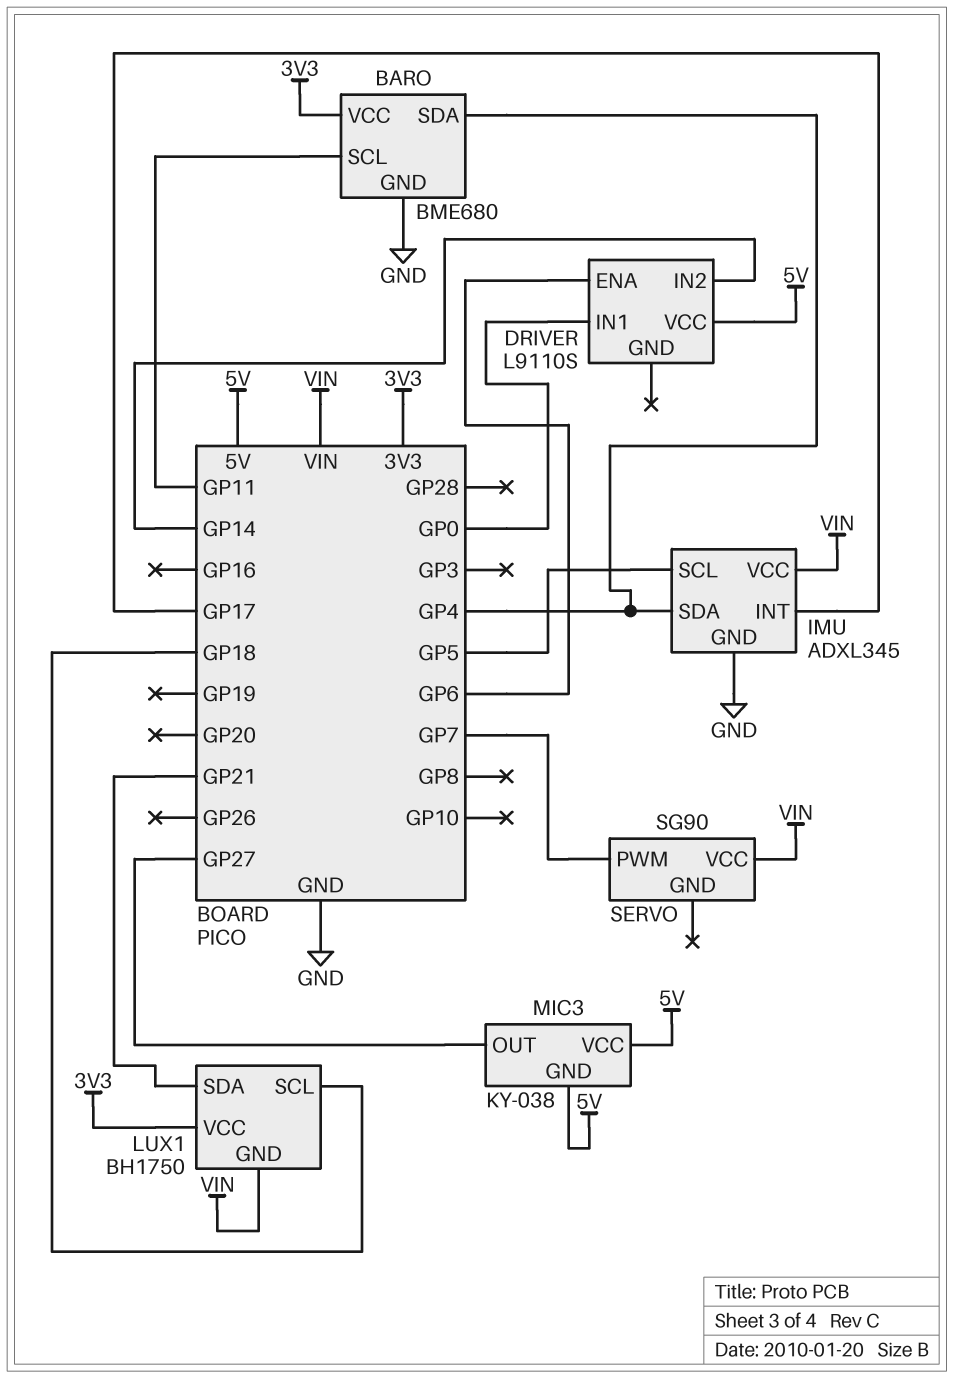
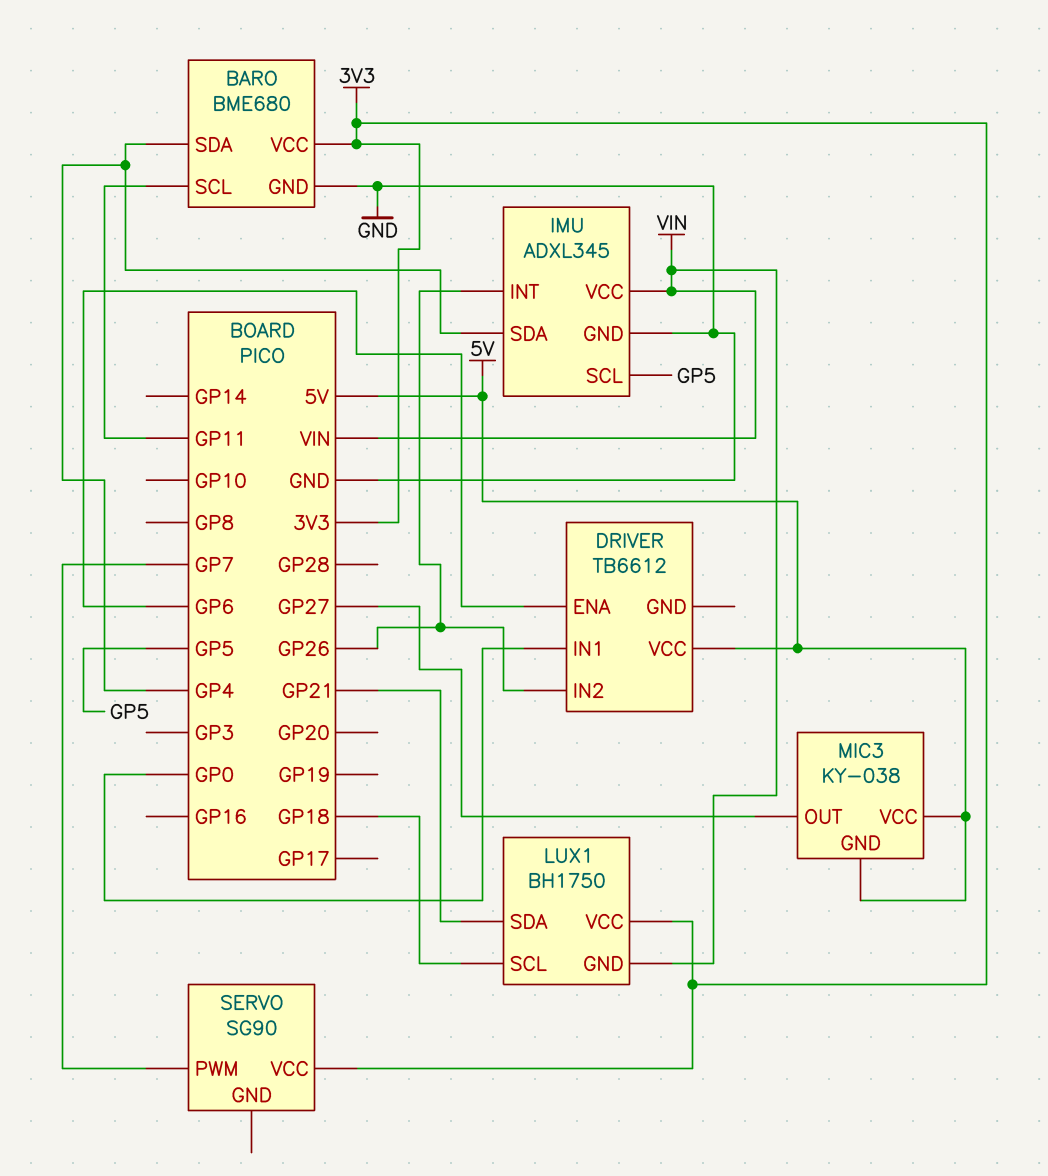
DRIVER: L9110S -> TB6612
DRIVER pin IN2: GP14 -> GP26
IMU pin INT: GP17 -> GP26
SERVO pin VCC: VIN -> 3V3

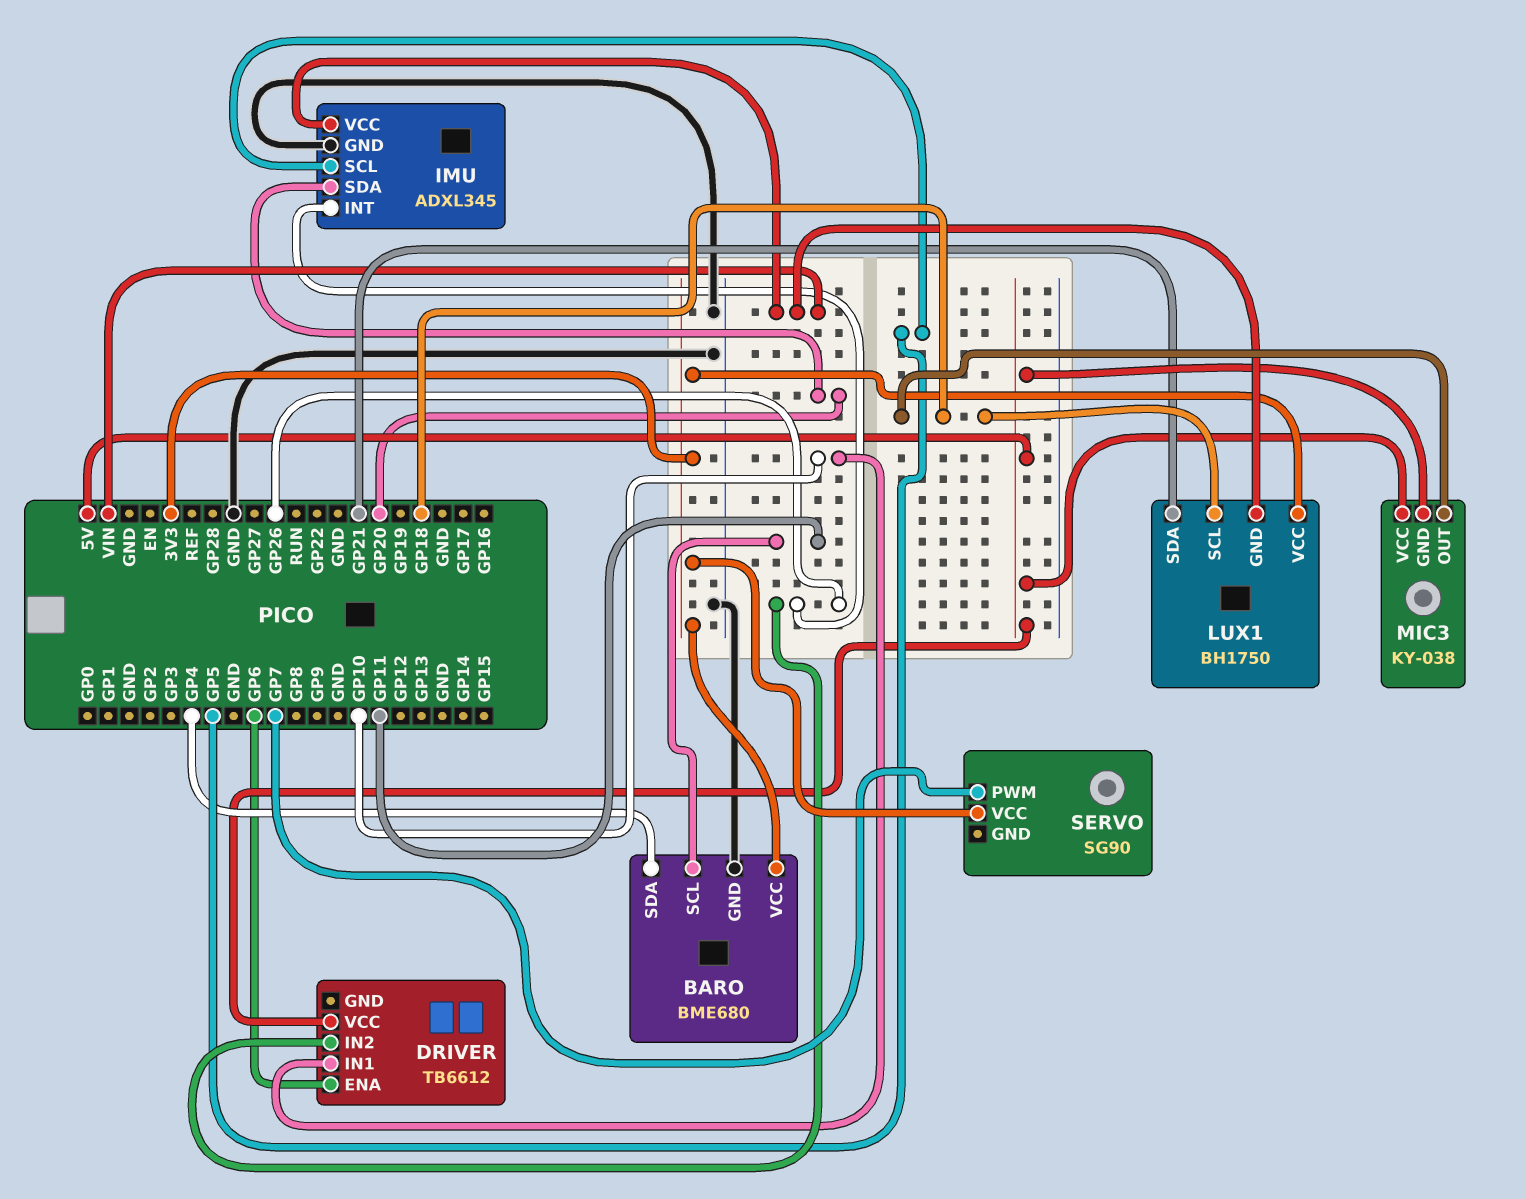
DRIVER pin IN1: GP0 -> GP10
IMU pin SDA: GP4 -> GP20
MIC3 pin OUT: GP27 -> GP18

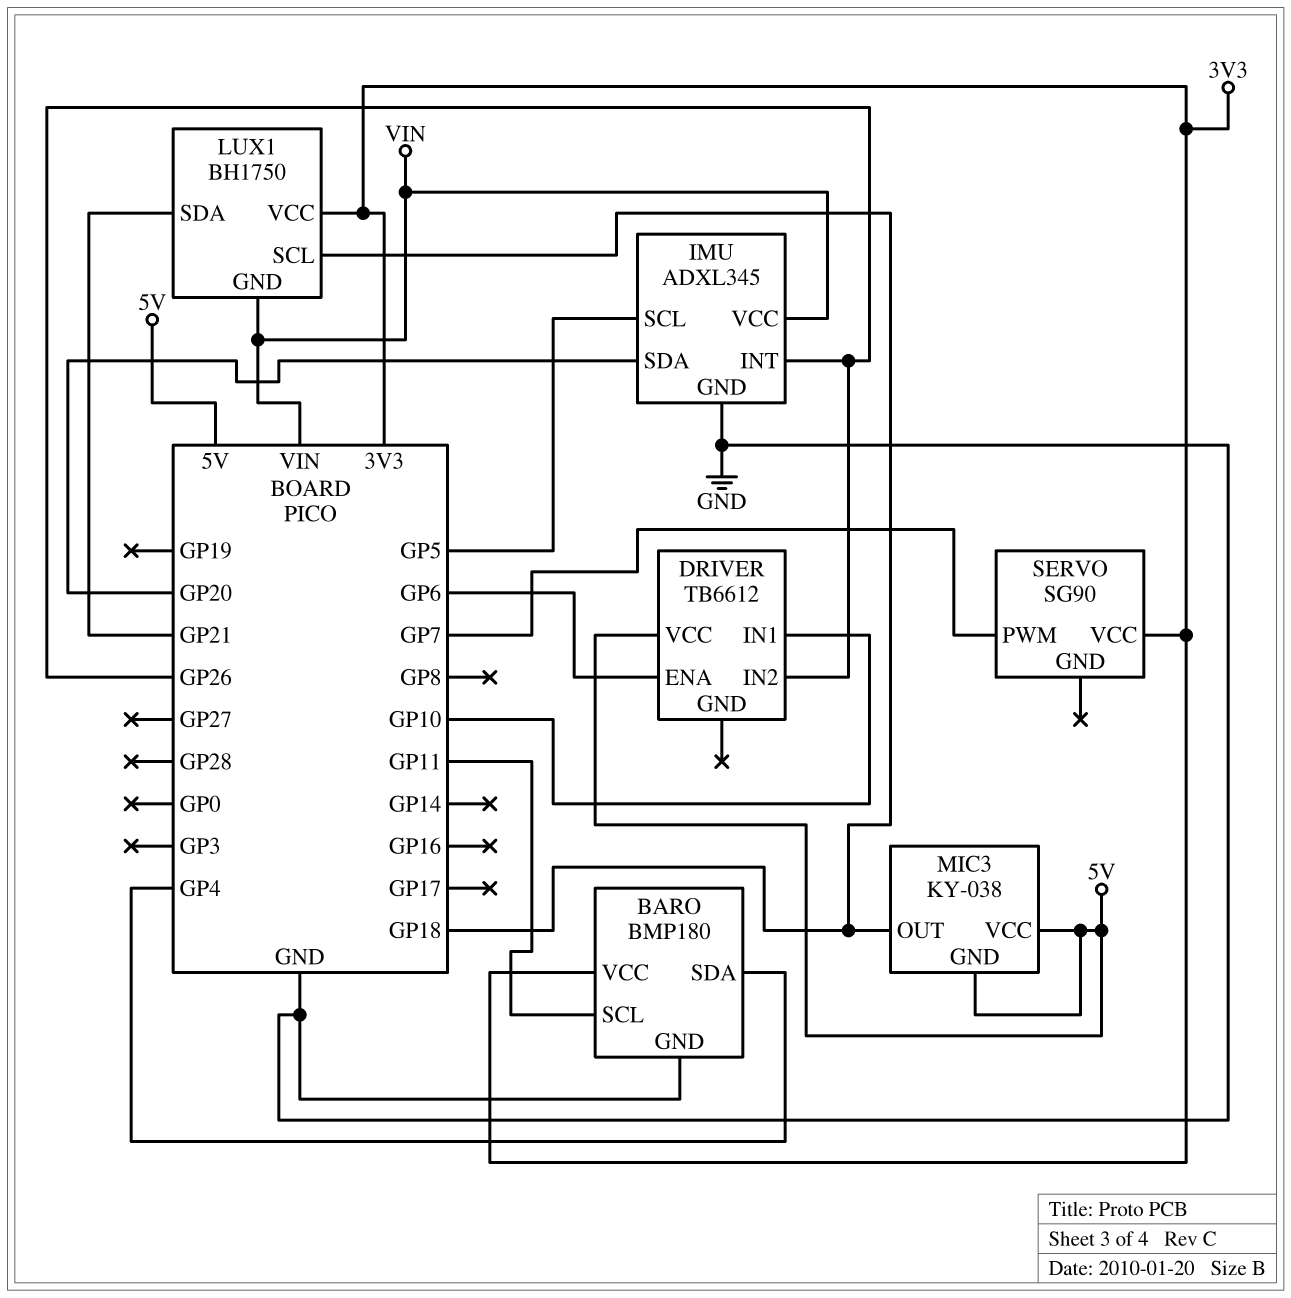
BARO: BME680 -> BMP180

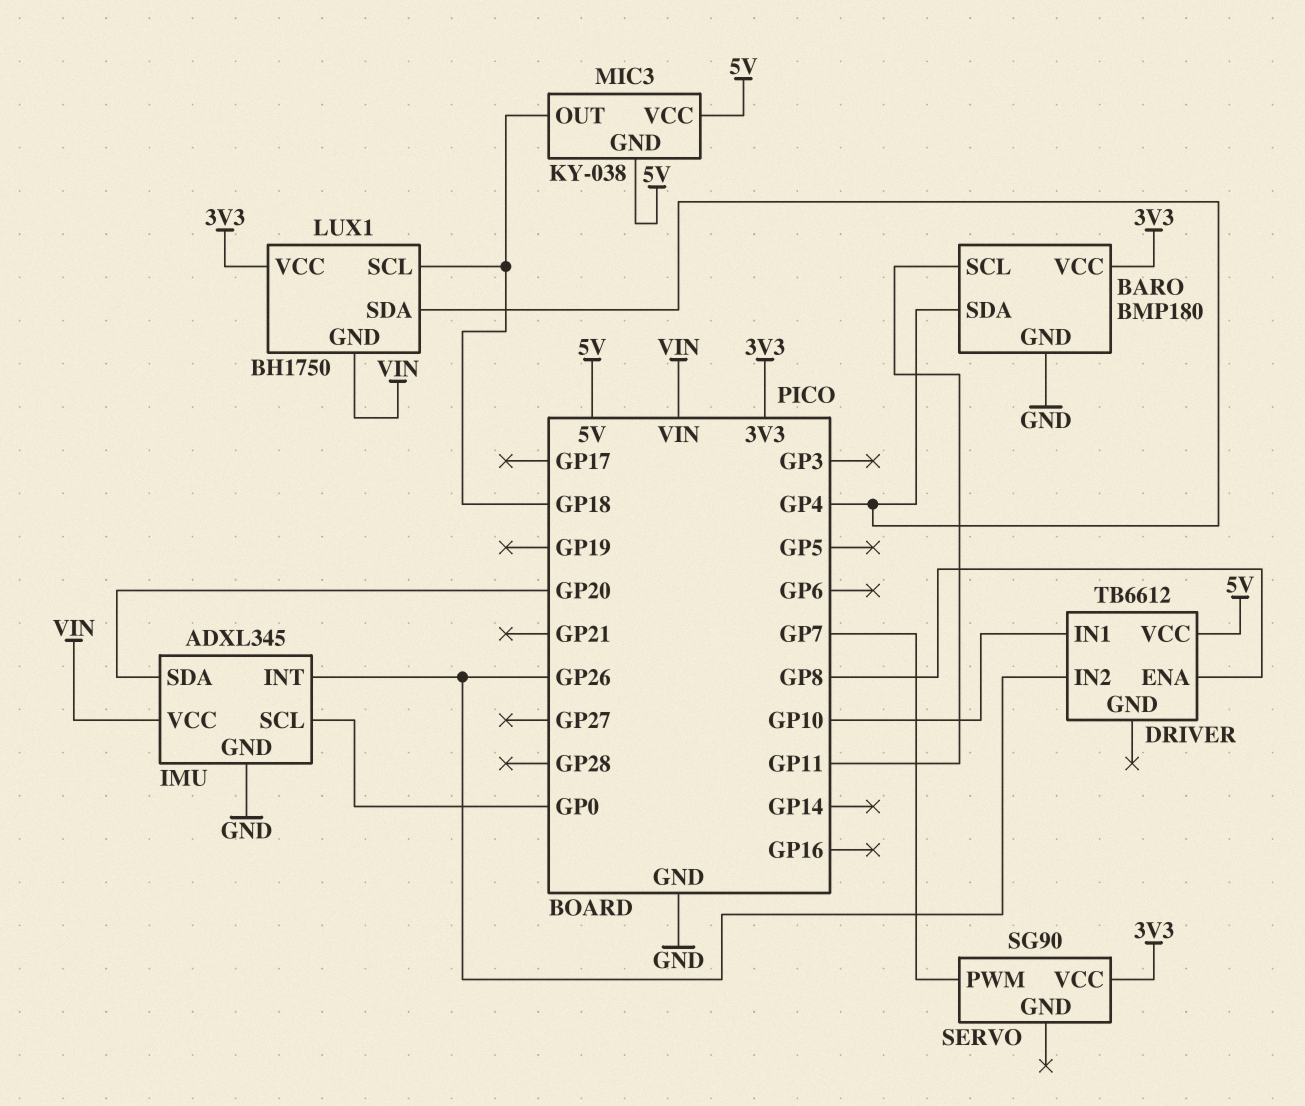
DRIVER pin ENA: GP6 -> GP8
IMU pin SCL: GP5 -> GP0
LUX1 pin SDA: GP21 -> GP4

